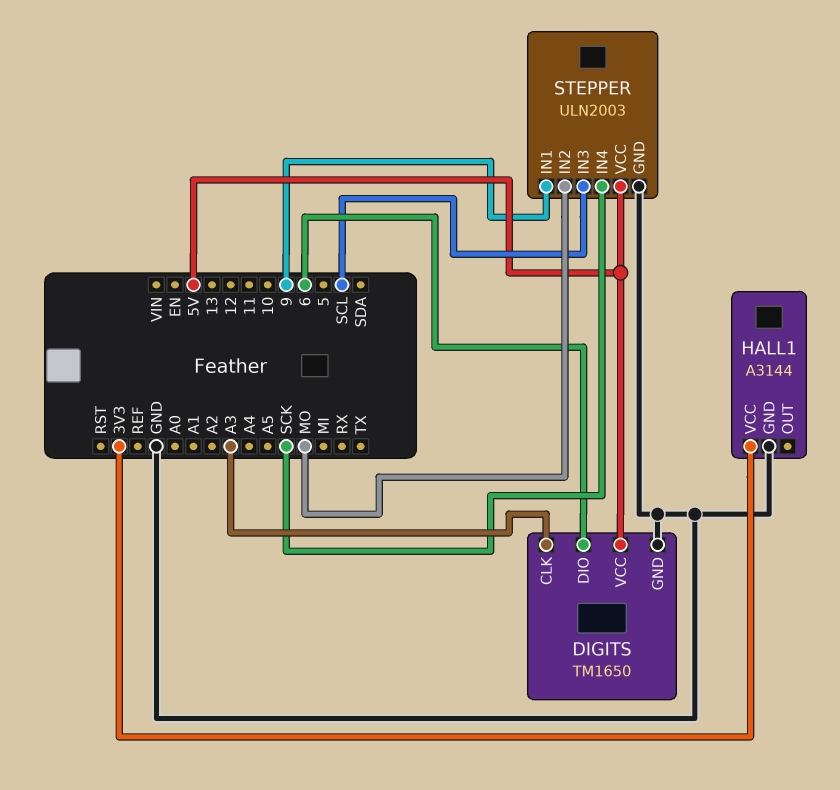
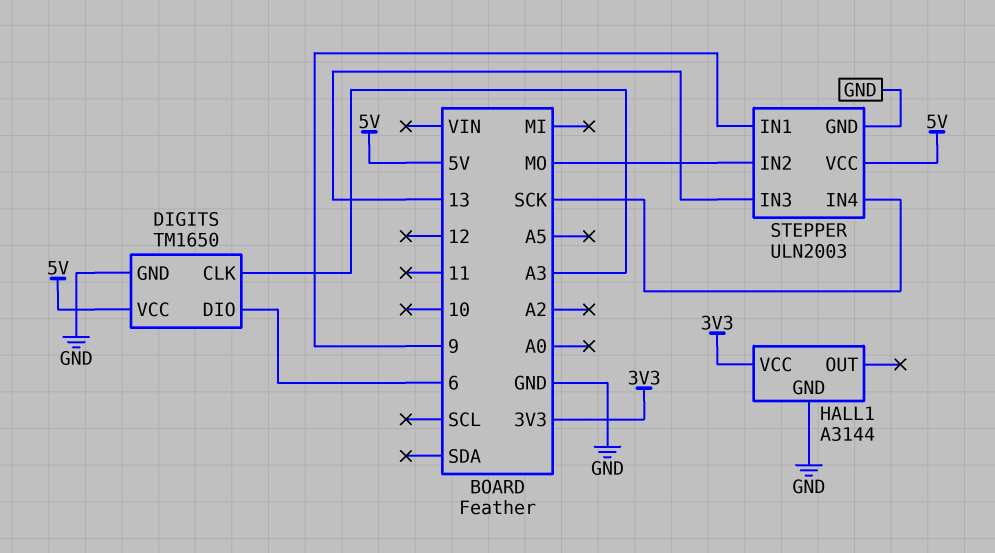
STEPPER pin IN3: SCL -> 13

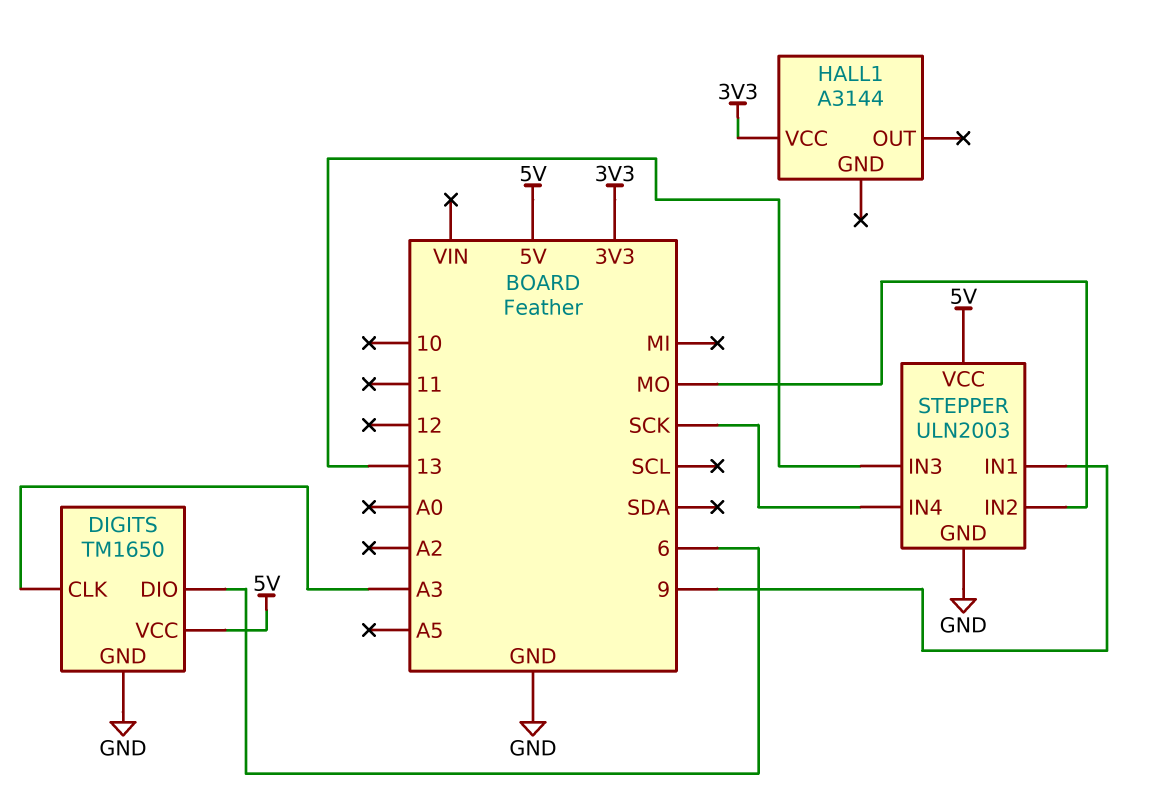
HALL1 pin GND: GND -> none

